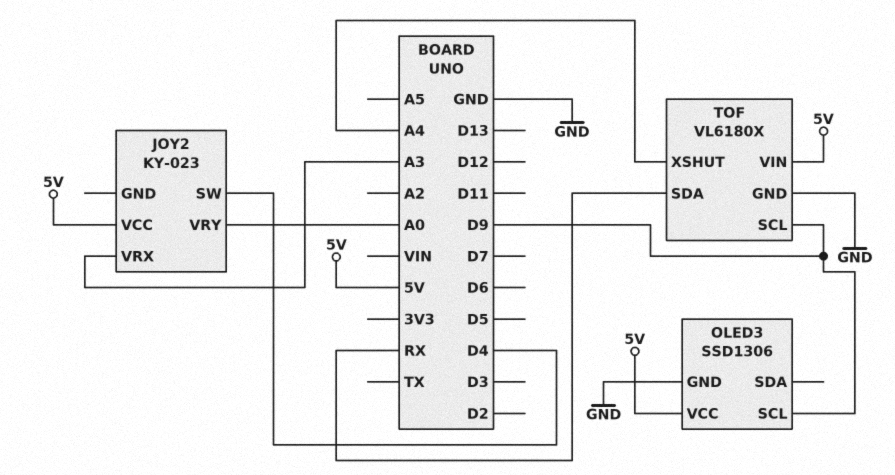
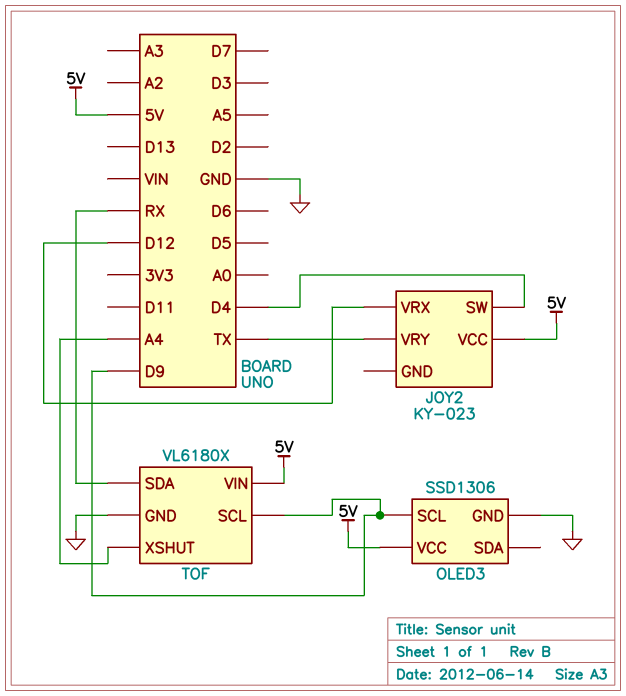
JOY2 pin VRX: A3 -> D12
JOY2 pin VRY: A0 -> TX

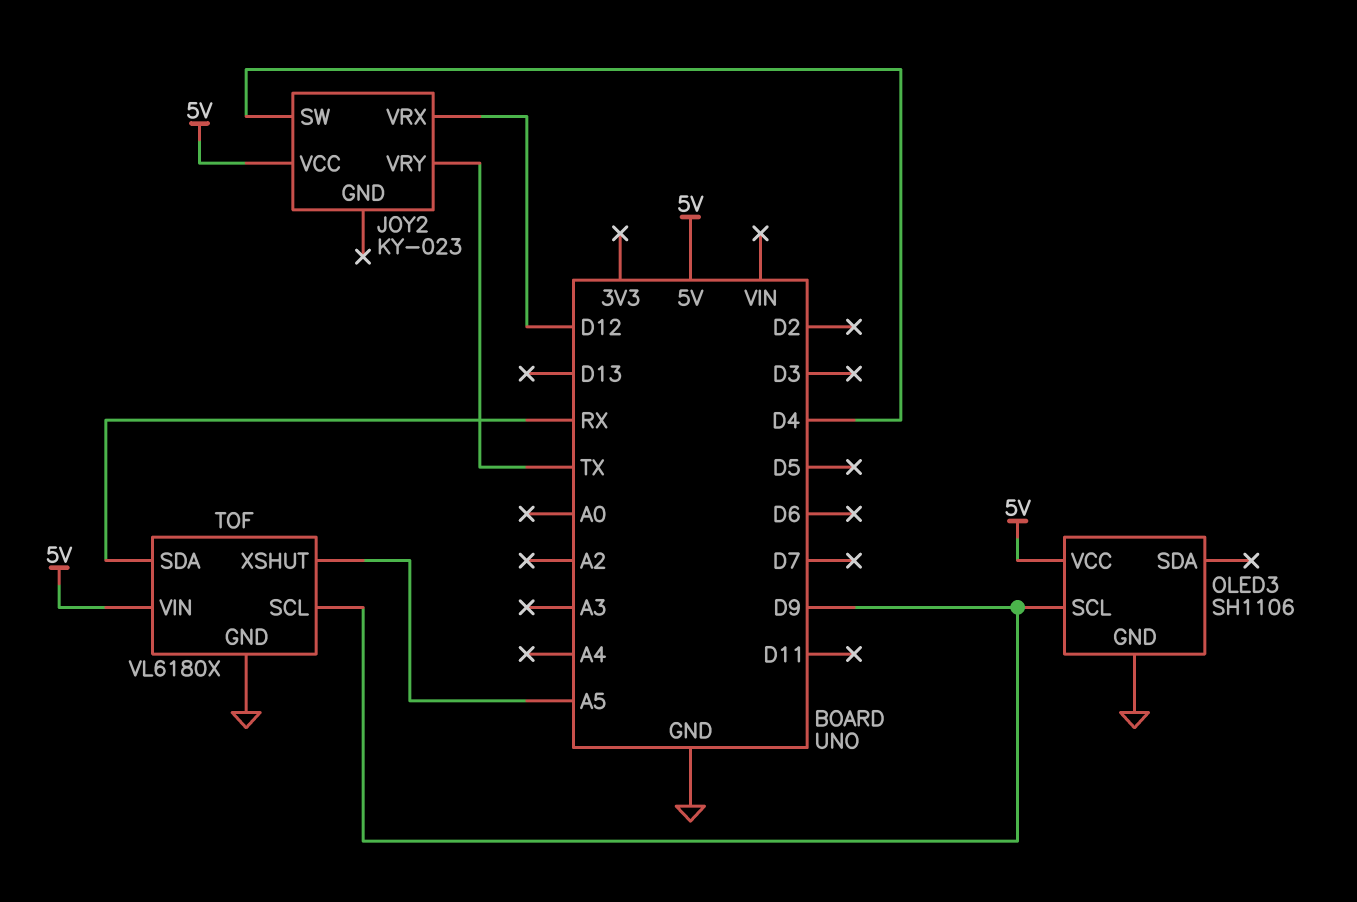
OLED3: SSD1306 -> SH1106
TOF pin XSHUT: A4 -> A5

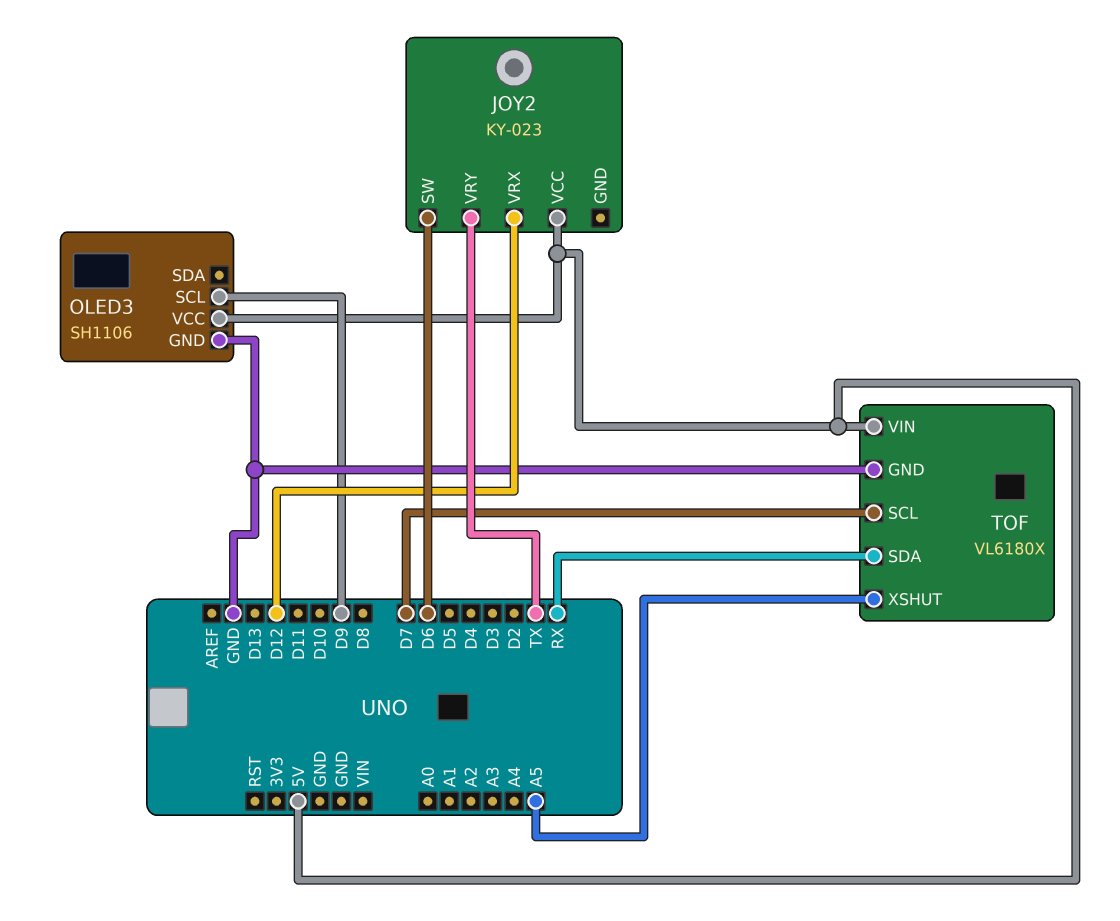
JOY2 pin SW: D4 -> D6
TOF pin SCL: D9 -> D7

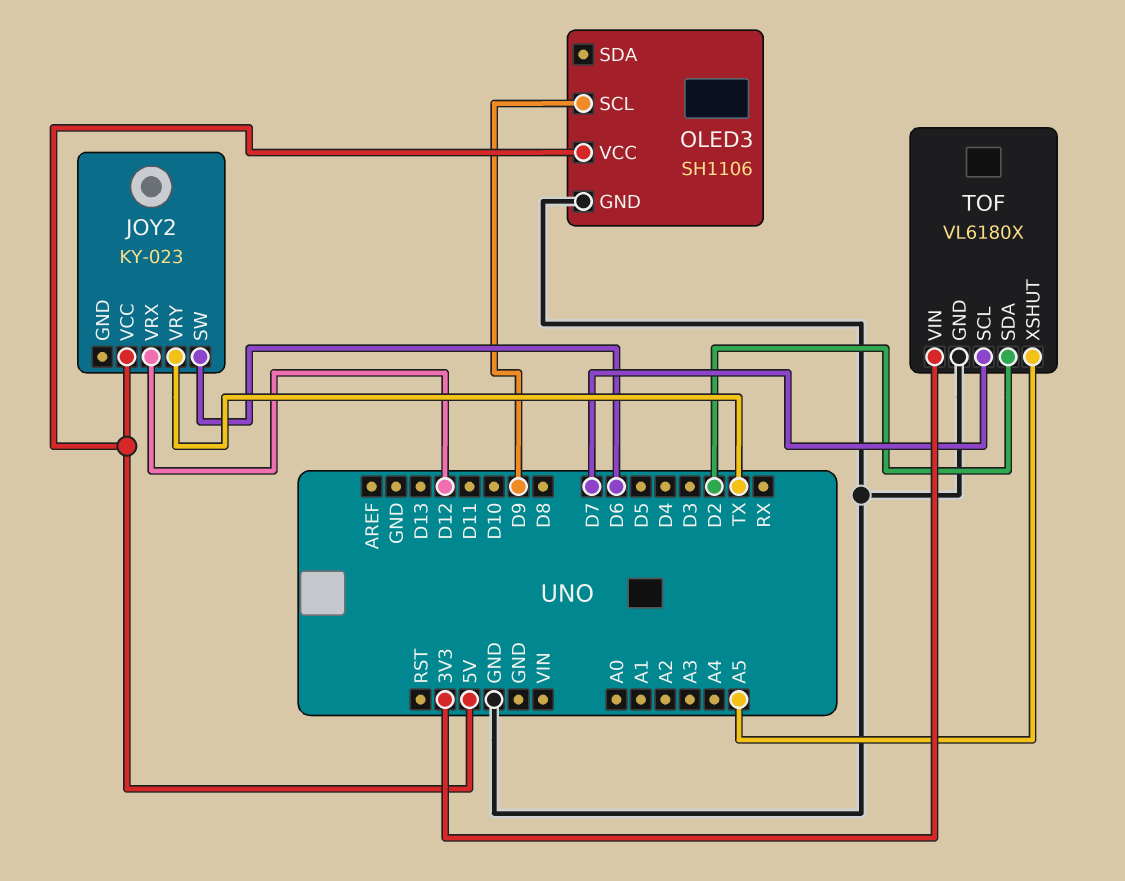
TOF pin SDA: RX -> D2
TOF pin VIN: 5V -> 3V3

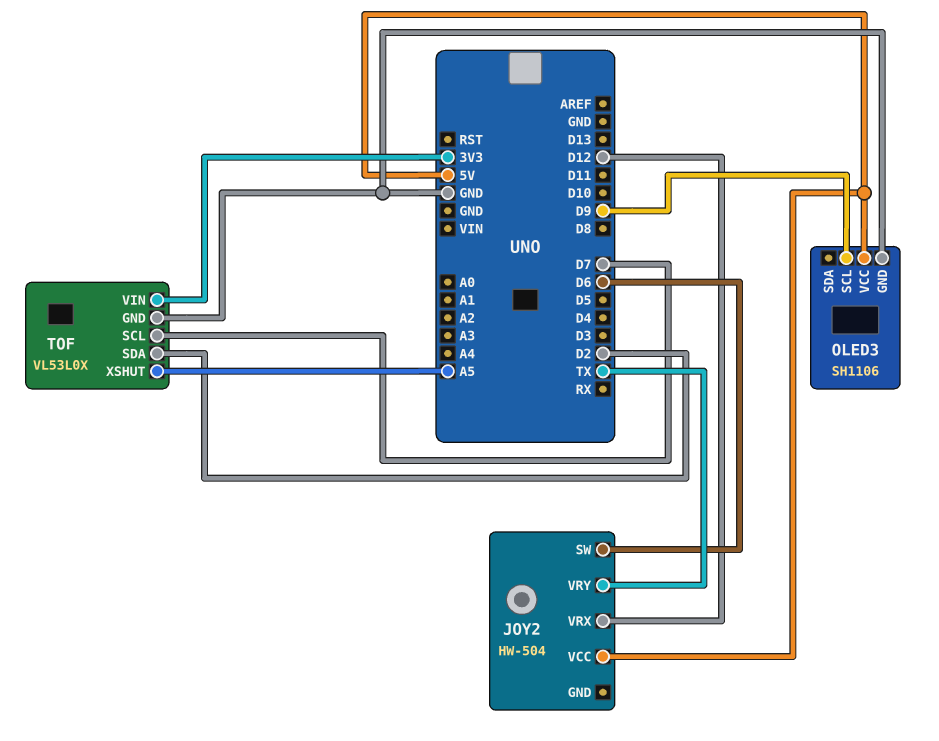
JOY2: KY-023 -> HW-504
TOF: VL6180X -> VL53L0X

